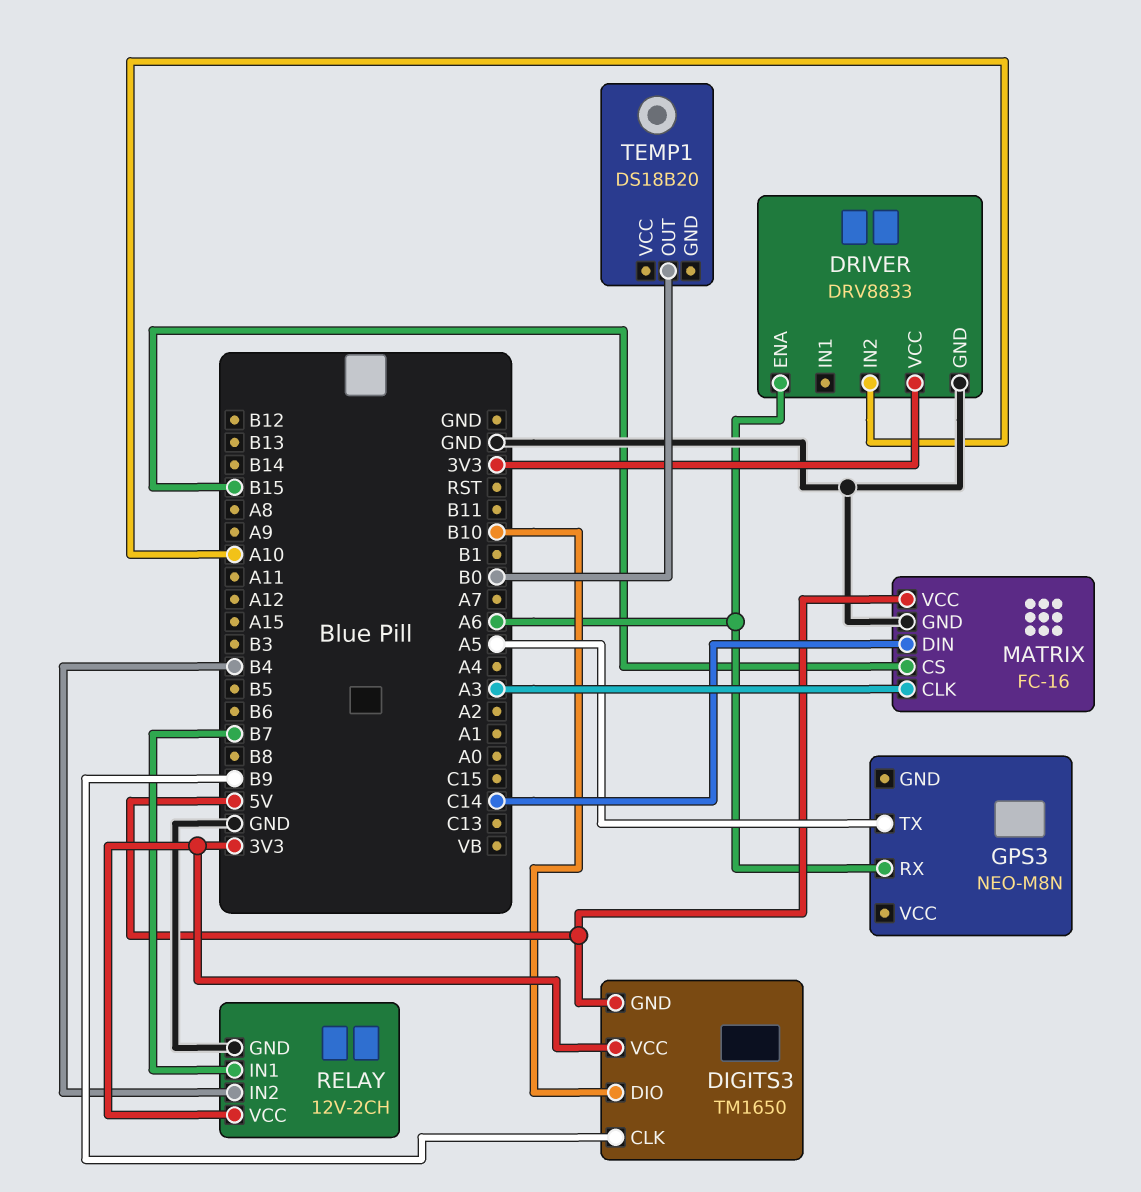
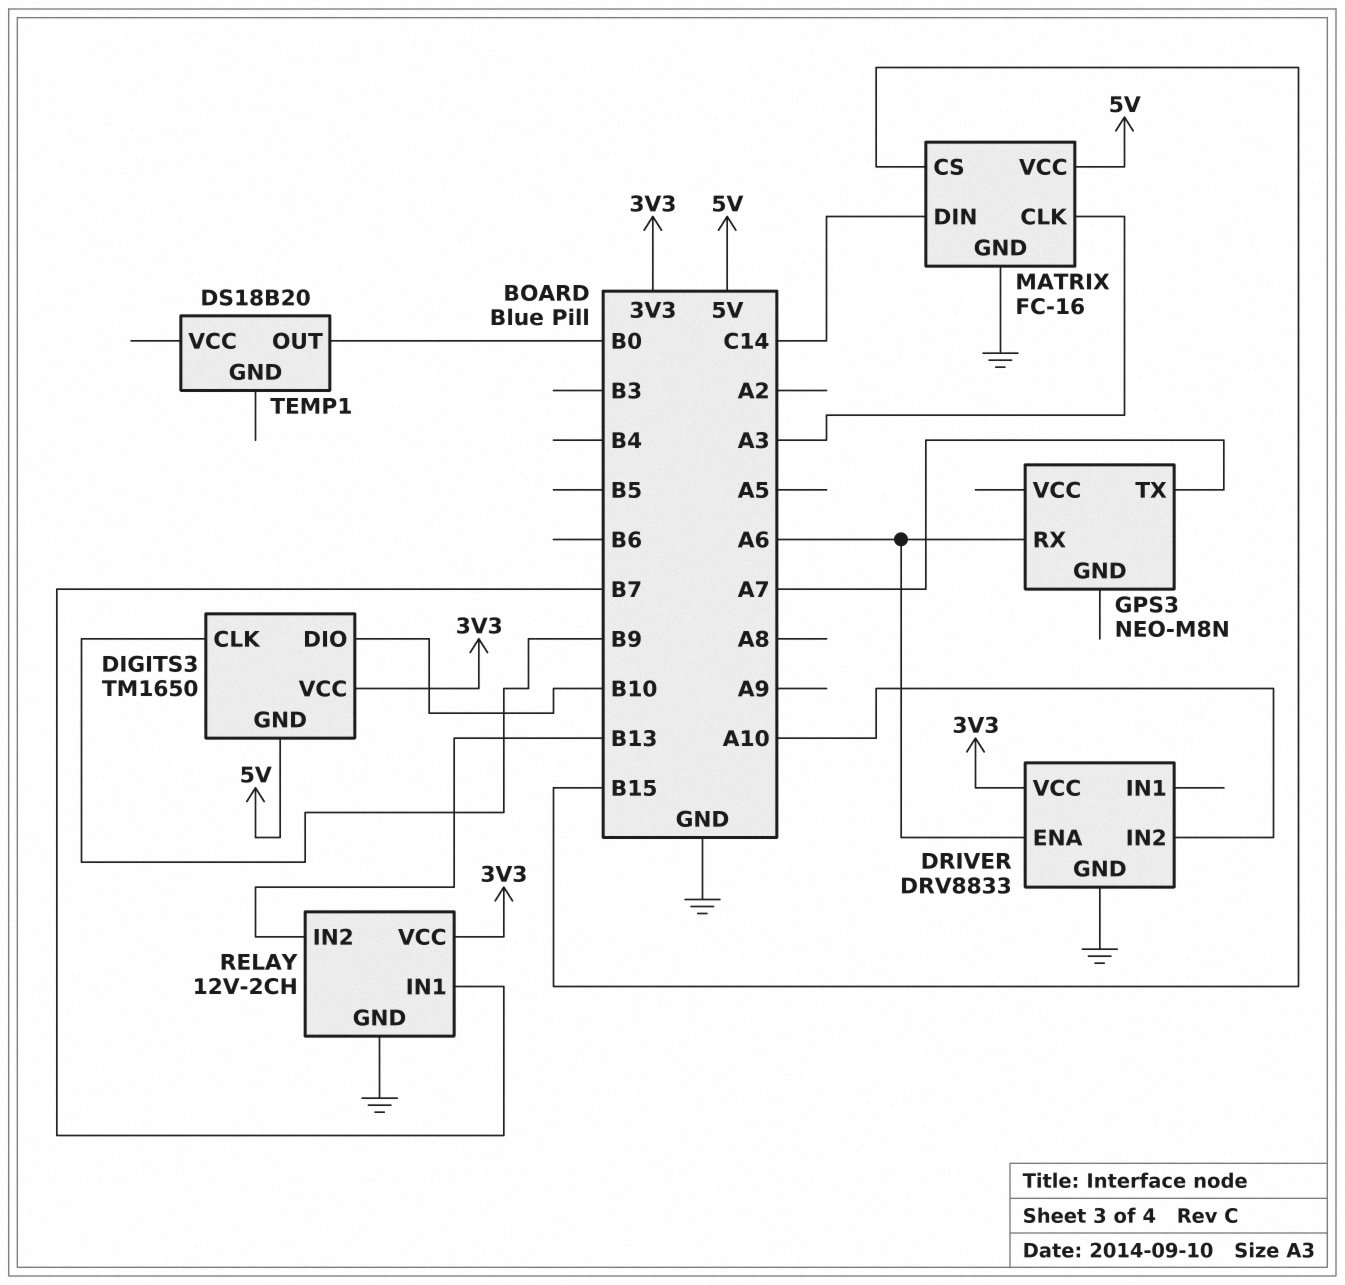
GPS3 pin TX: A5 -> A7
RELAY pin IN2: B4 -> B13

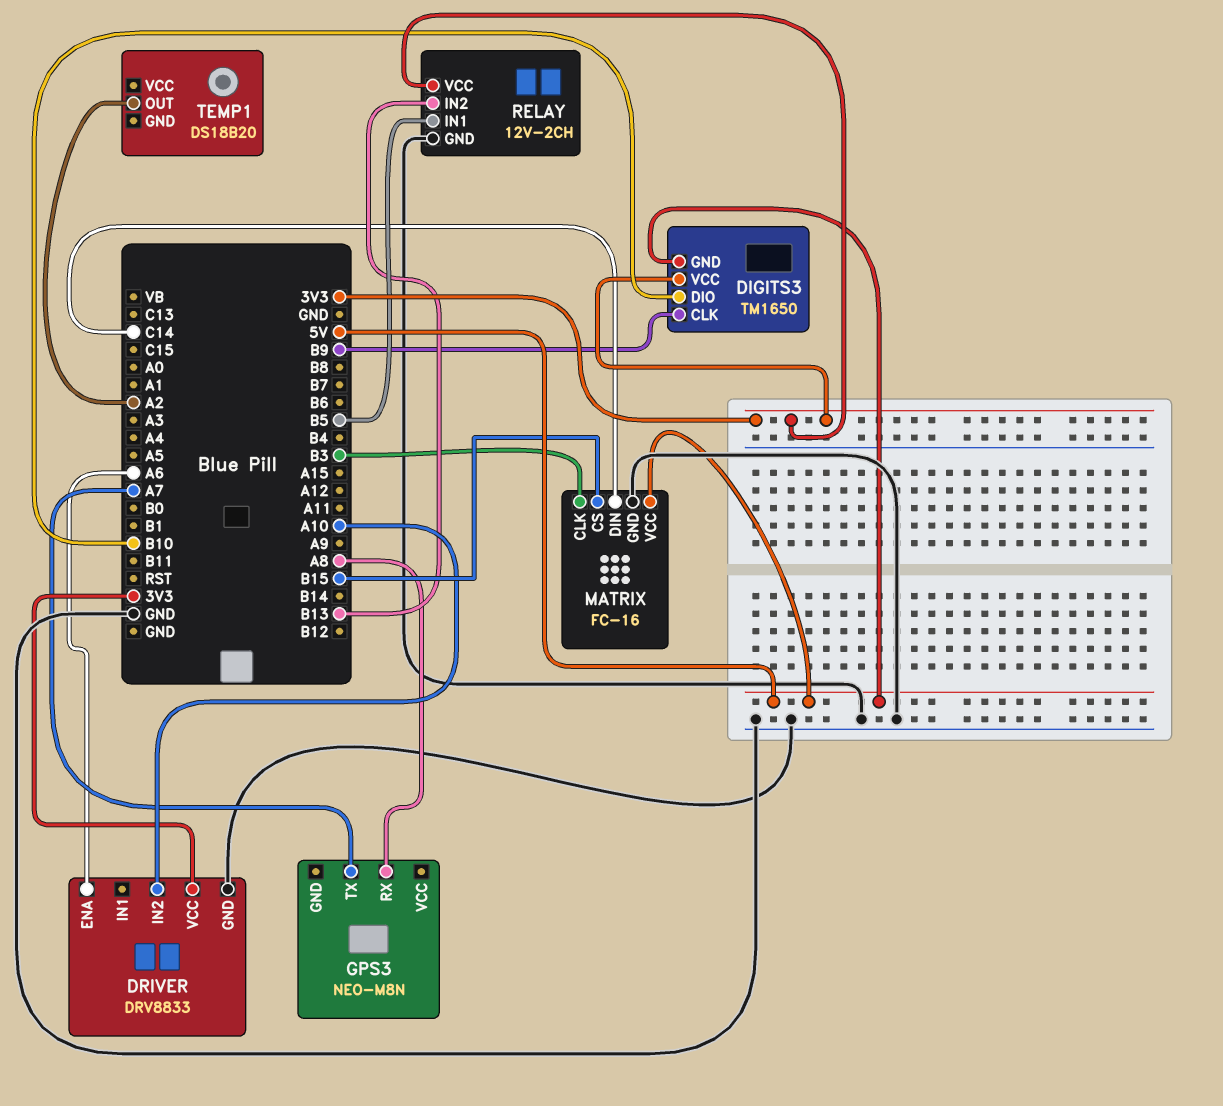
GPS3 pin RX: A6 -> A8
MATRIX pin CLK: A3 -> B3
RELAY pin IN1: B7 -> B5
TEMP1 pin OUT: B0 -> A2

